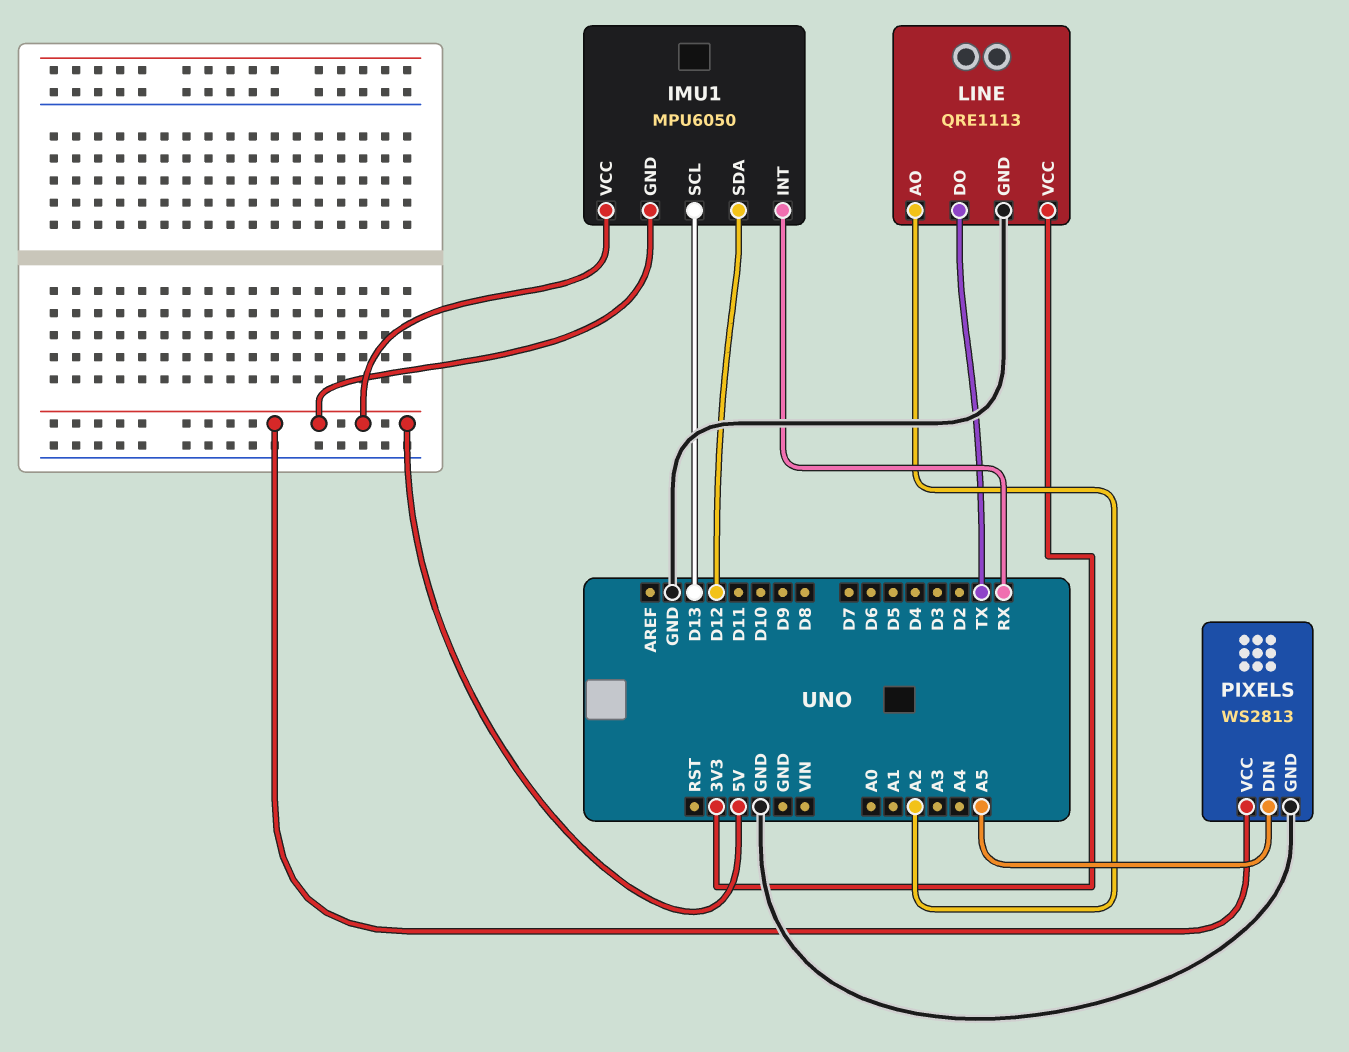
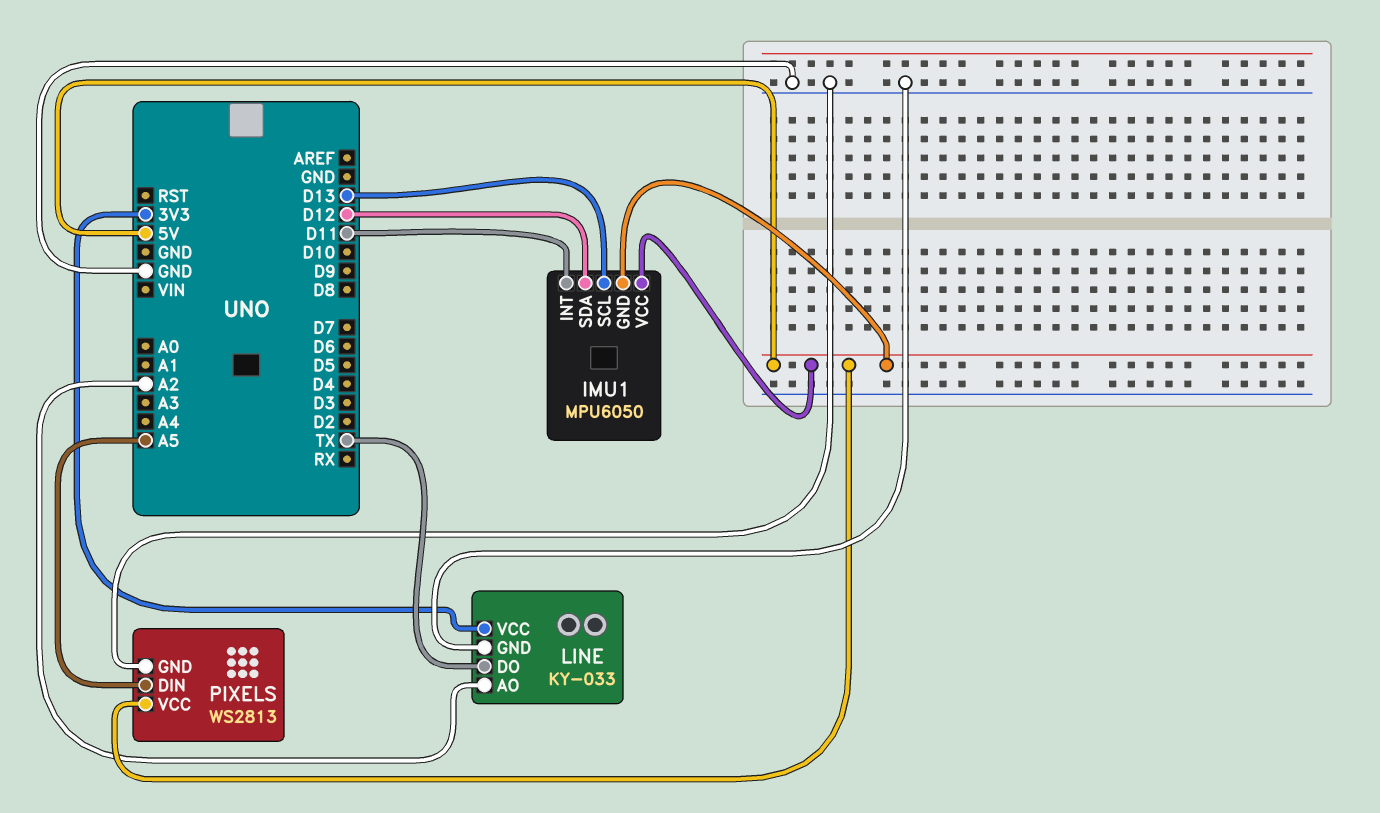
IMU1 pin INT: RX -> D11
LINE: QRE1113 -> KY-033

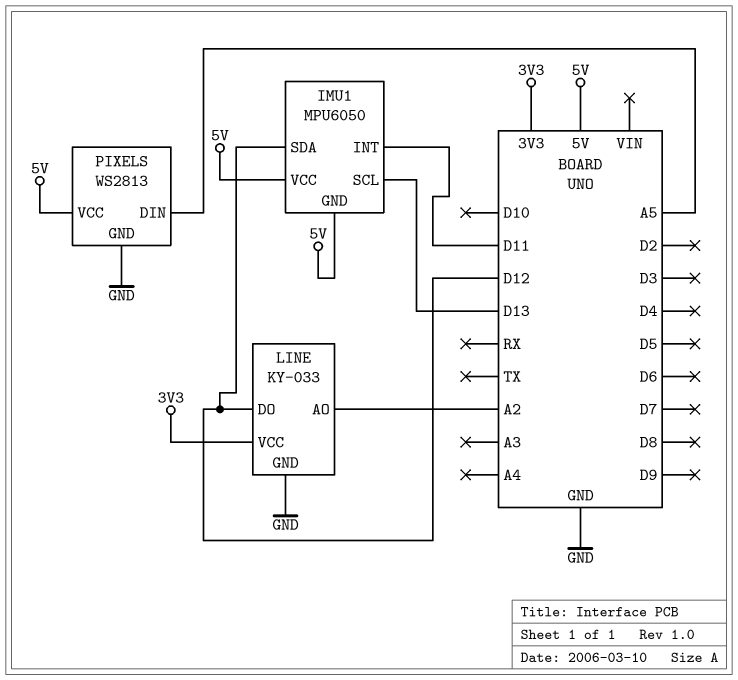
LINE pin DO: TX -> D12

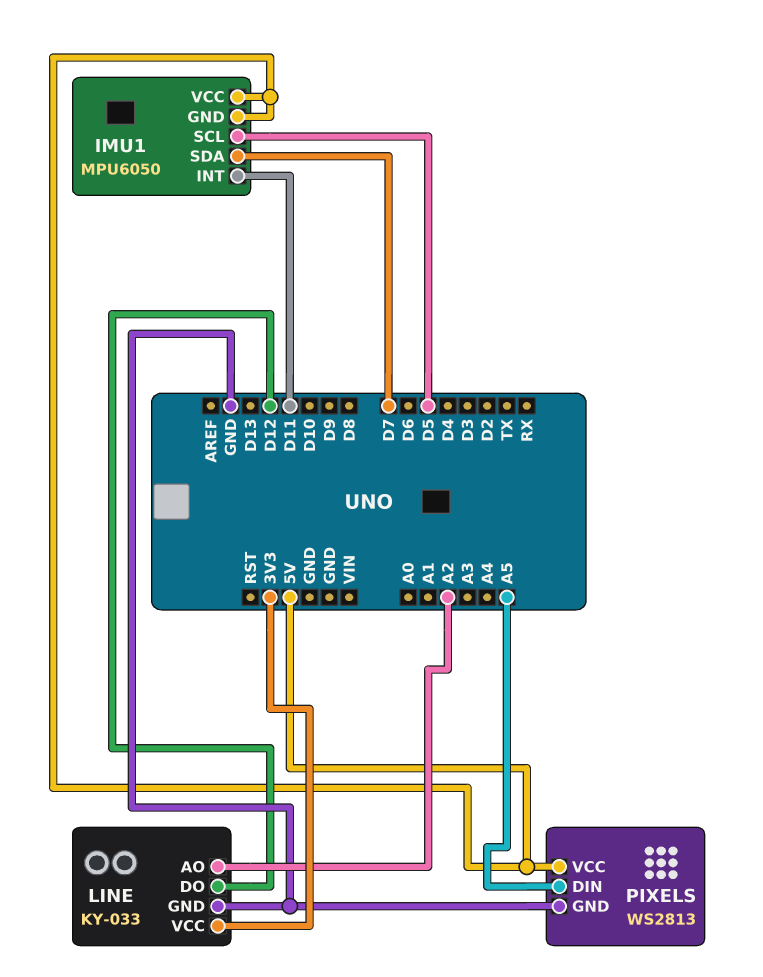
IMU1 pin SCL: D13 -> D5
IMU1 pin SDA: D12 -> D7

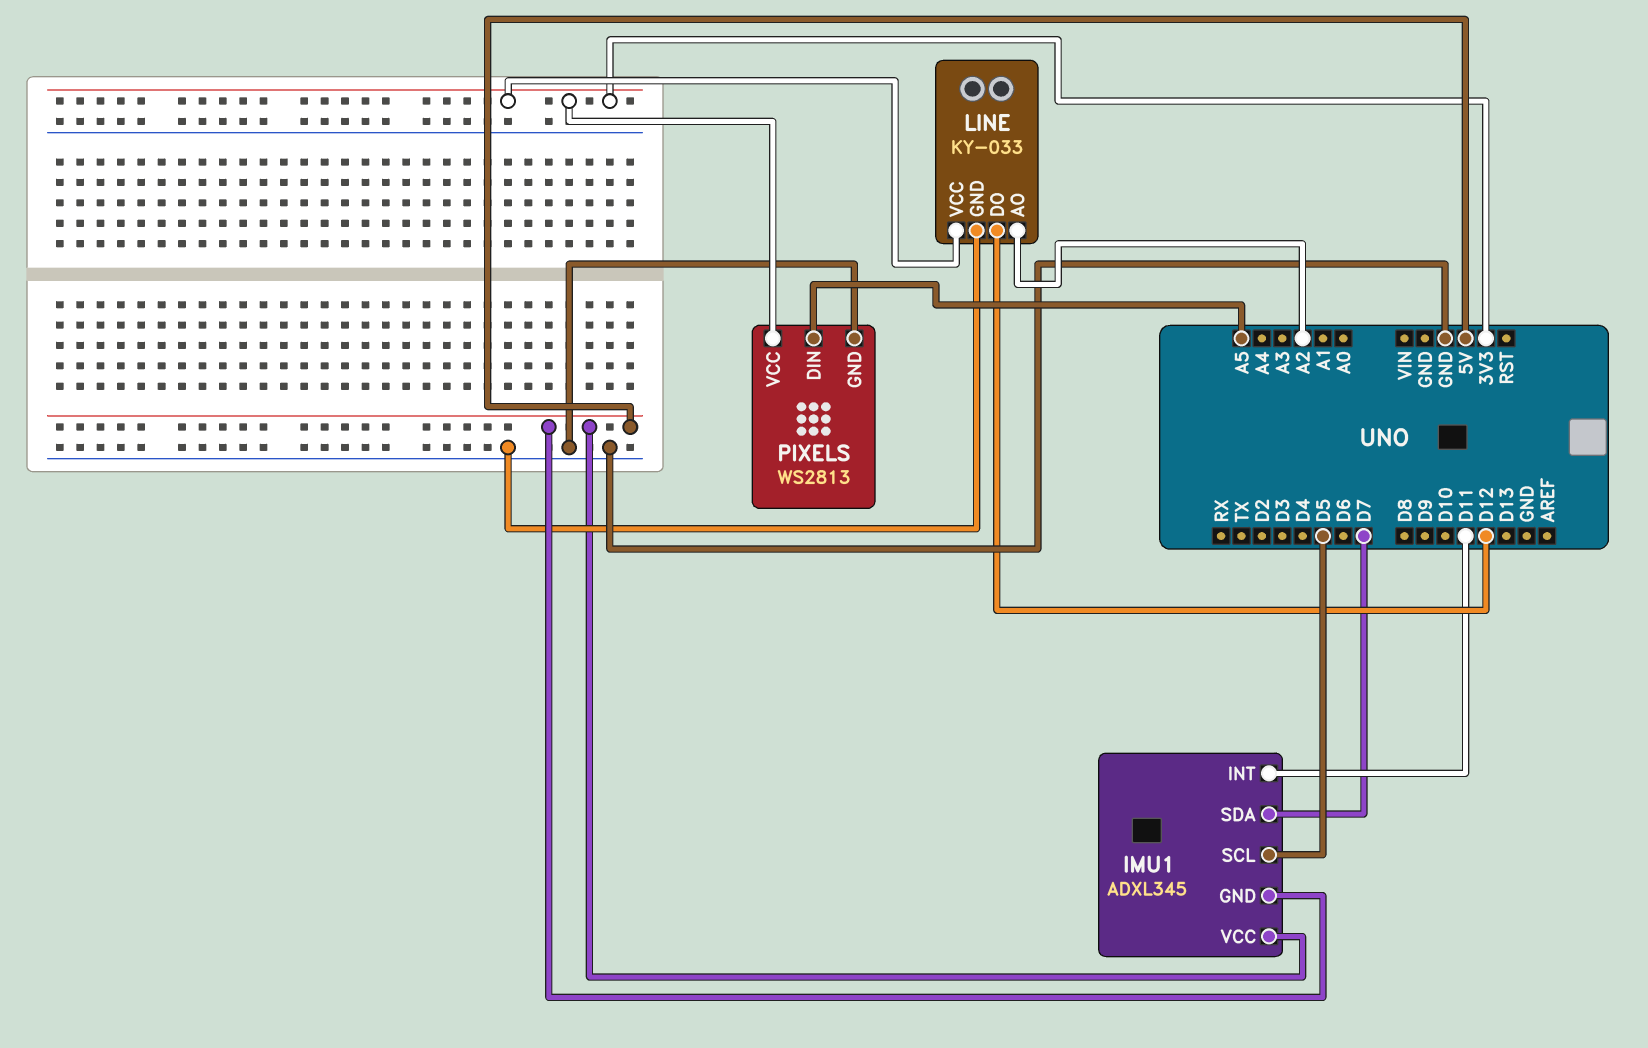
IMU1: MPU6050 -> ADXL345
PIXELS pin VCC: 5V -> 3V3

